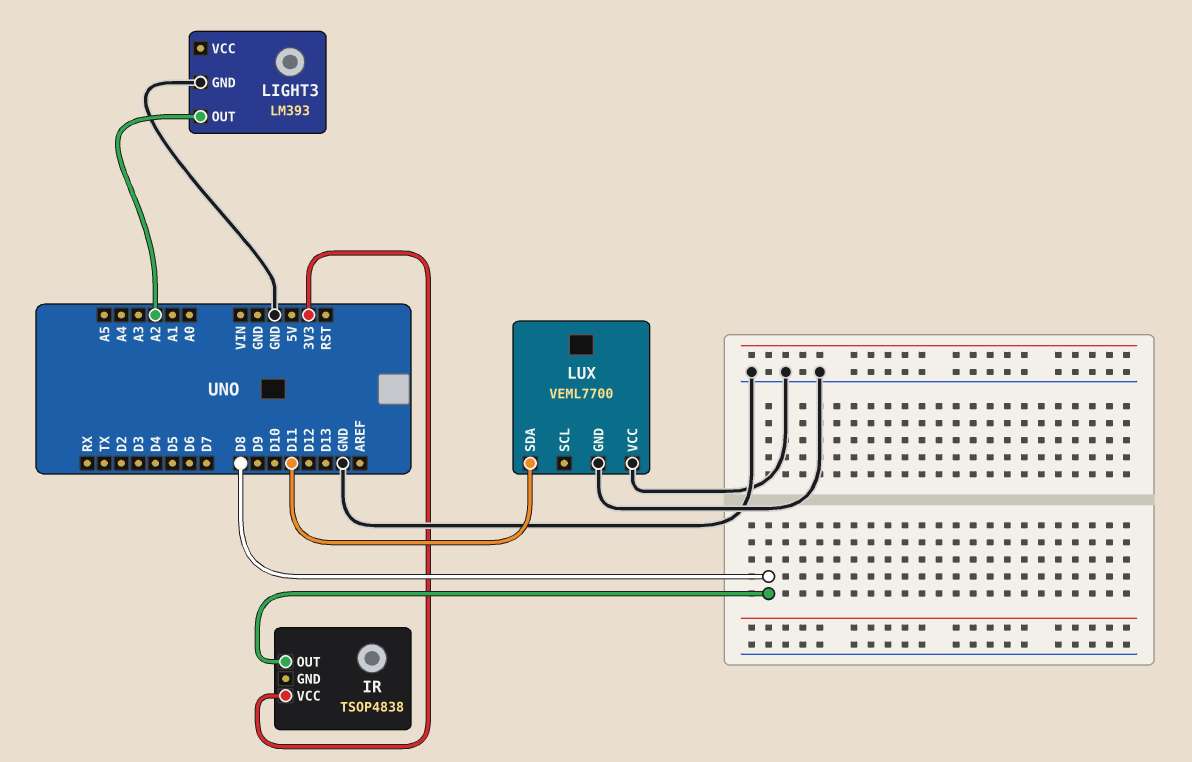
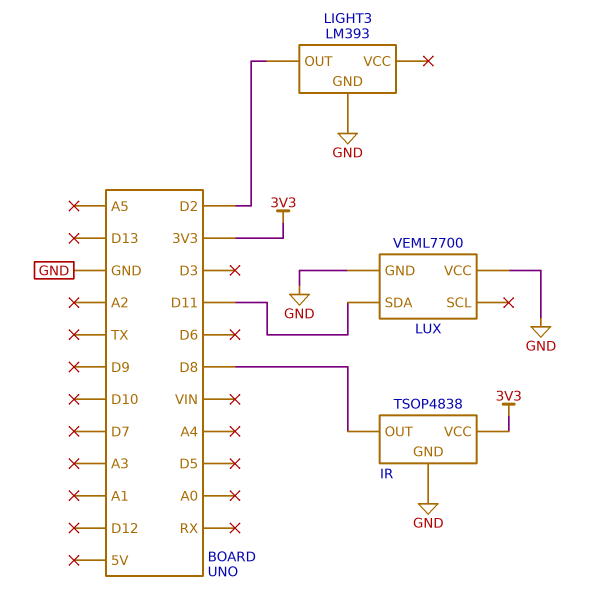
IR pin GND: none -> GND
LIGHT3 pin OUT: A2 -> D2

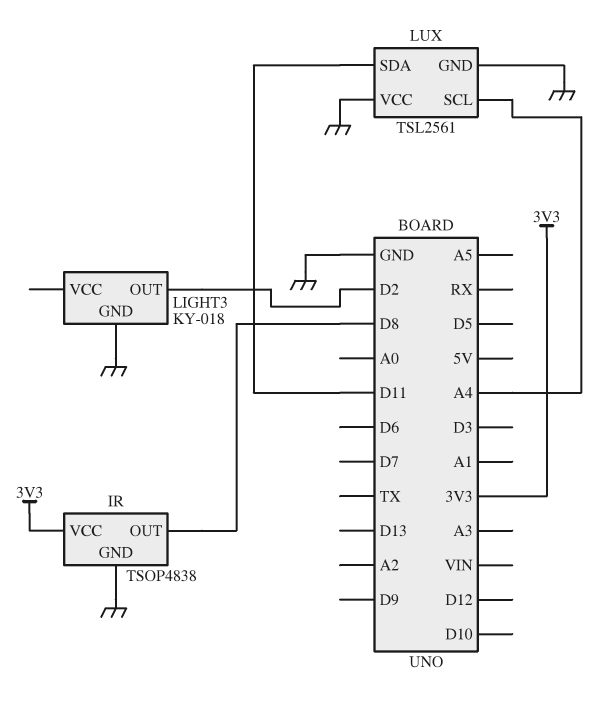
LIGHT3: LM393 -> KY-018
LUX: VEML7700 -> TSL2561
LUX pin SCL: none -> A4

